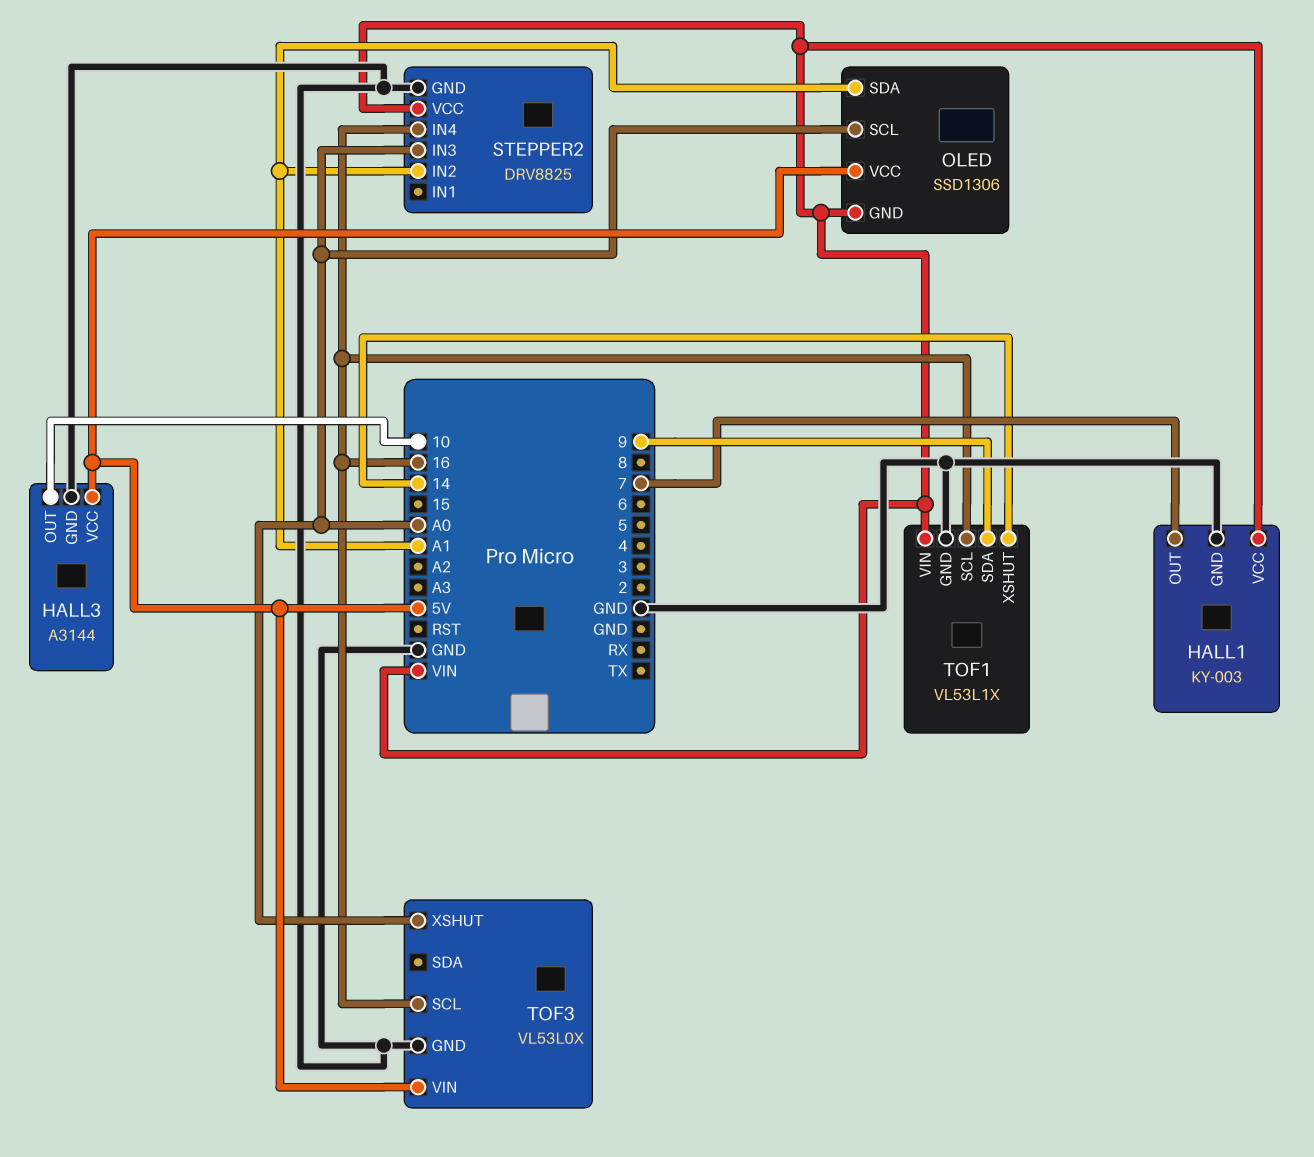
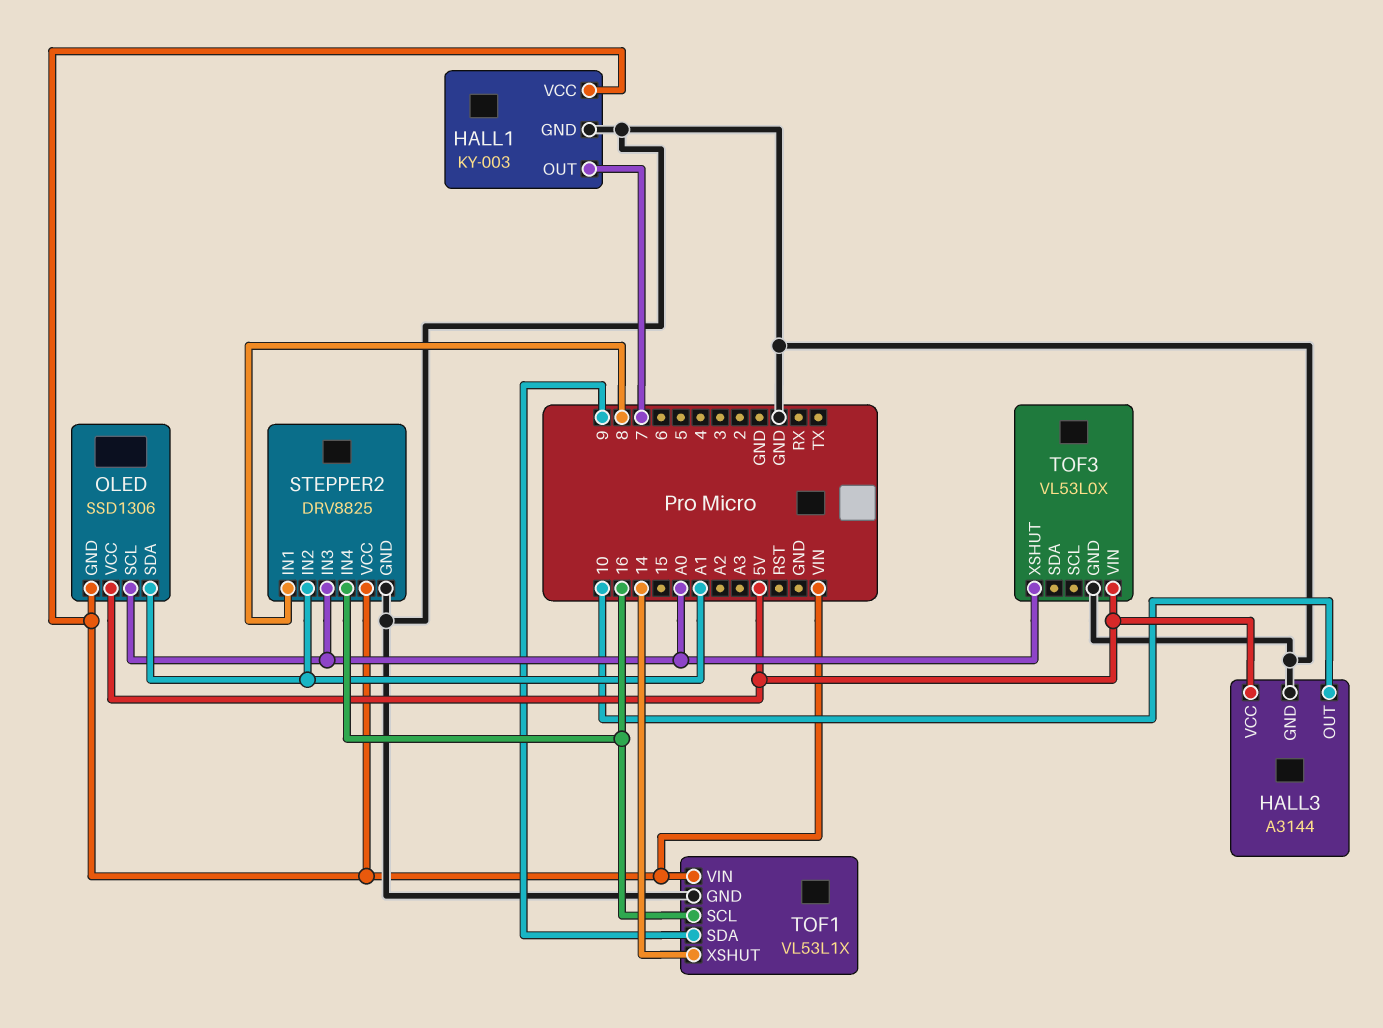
STEPPER2 pin IN1: none -> 8
TOF3 pin SCL: 16 -> none

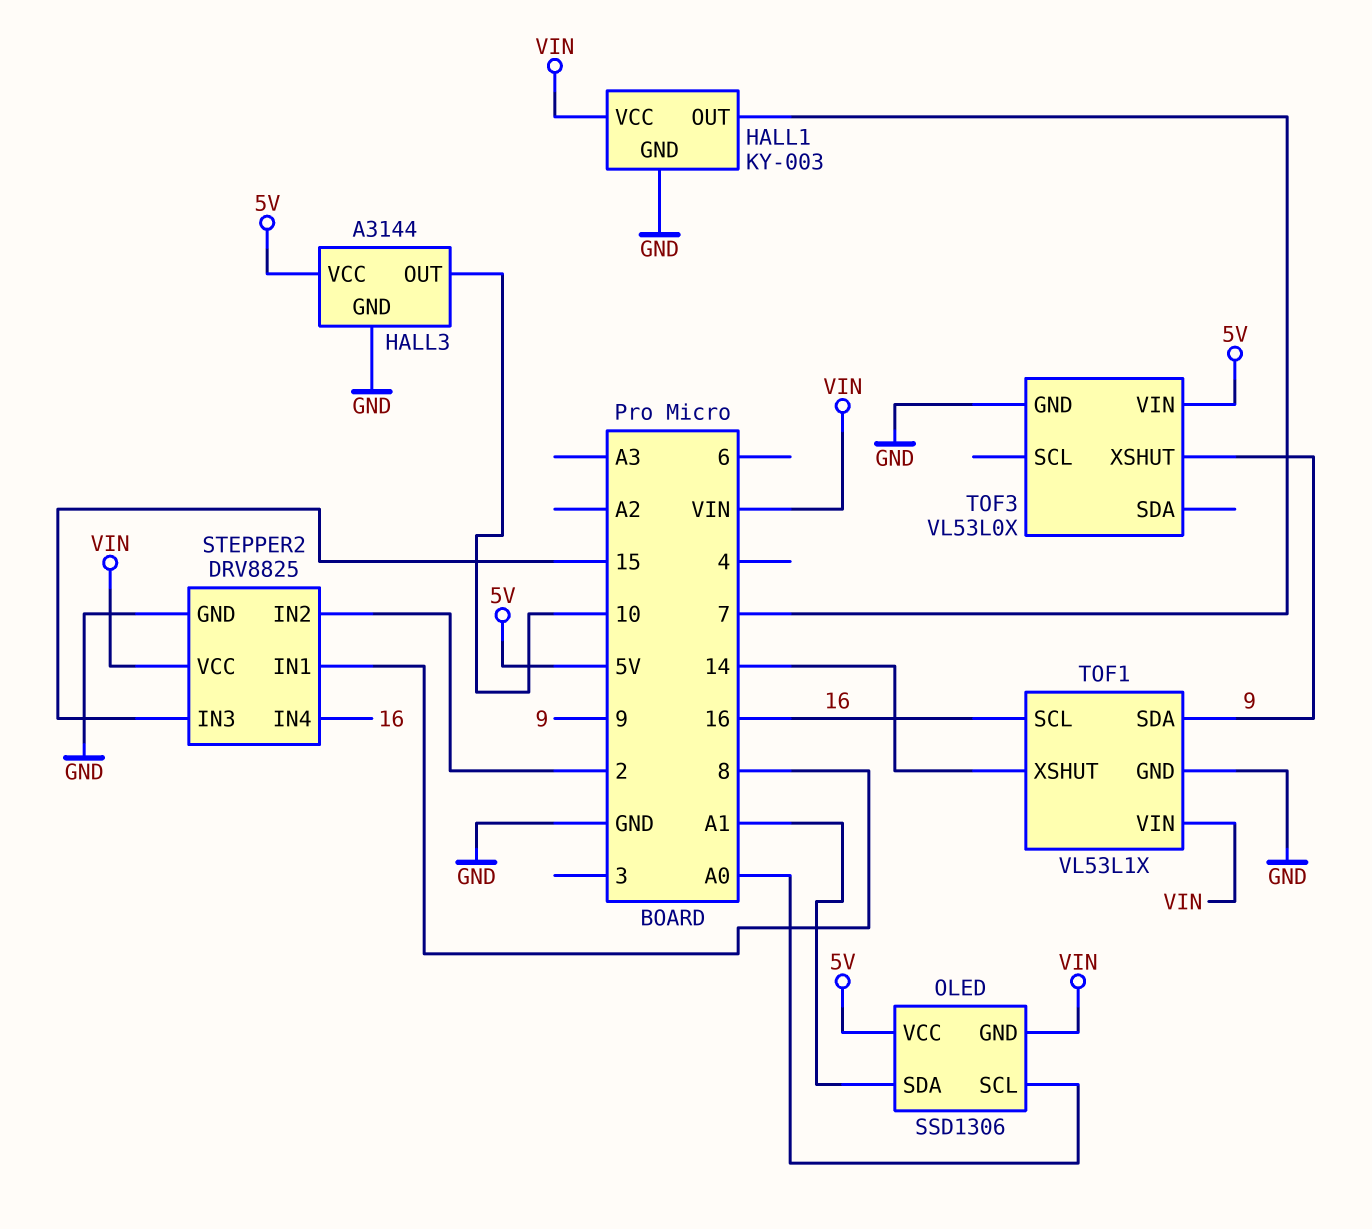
STEPPER2 pin IN2: A1 -> 2
STEPPER2 pin IN3: A0 -> 15
TOF3 pin XSHUT: A0 -> 9

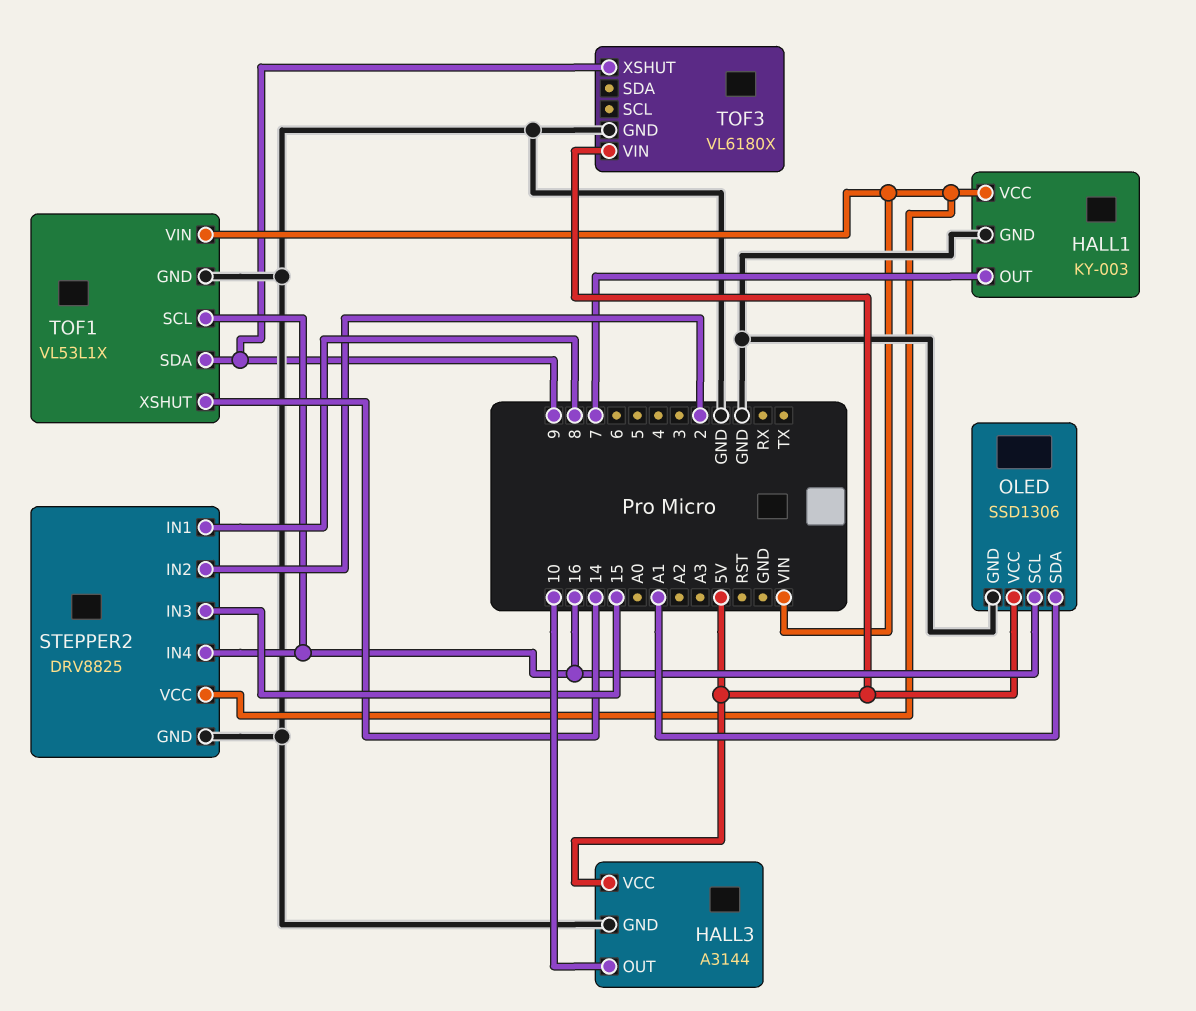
OLED pin GND: VIN -> GND
OLED pin SCL: A0 -> 16
TOF3: VL53L0X -> VL6180X

